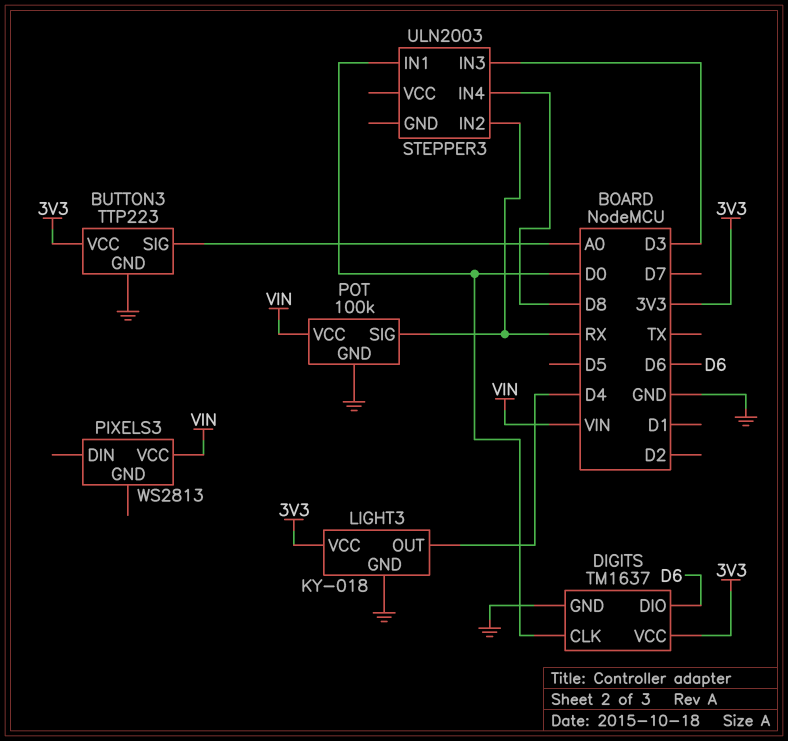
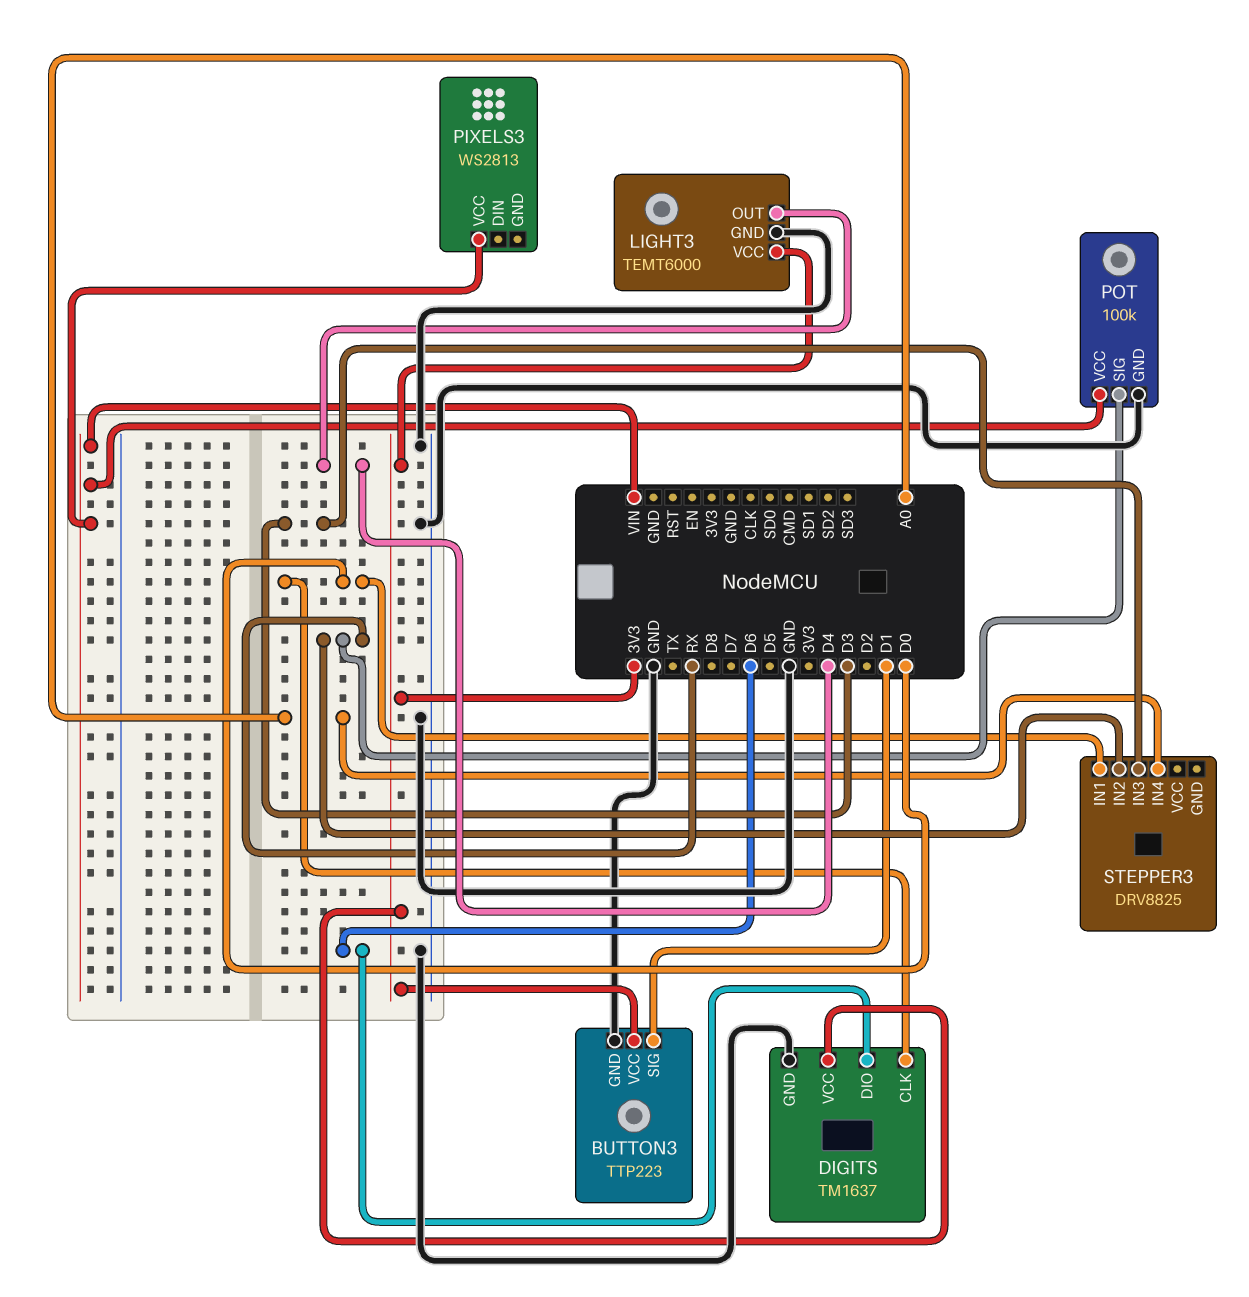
BUTTON3 pin SIG: A0 -> D1
LIGHT3: KY-018 -> TEMT6000
STEPPER3: ULN2003 -> DRV8825
STEPPER3 pin IN4: D8 -> A0

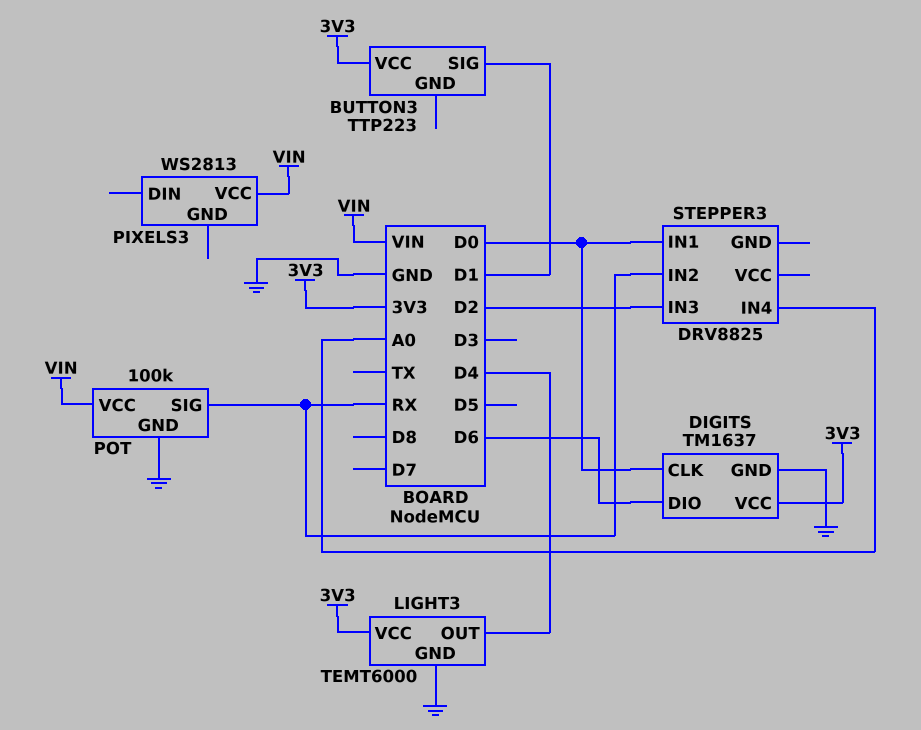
BUTTON3 pin GND: GND -> none
STEPPER3 pin IN3: D3 -> D2

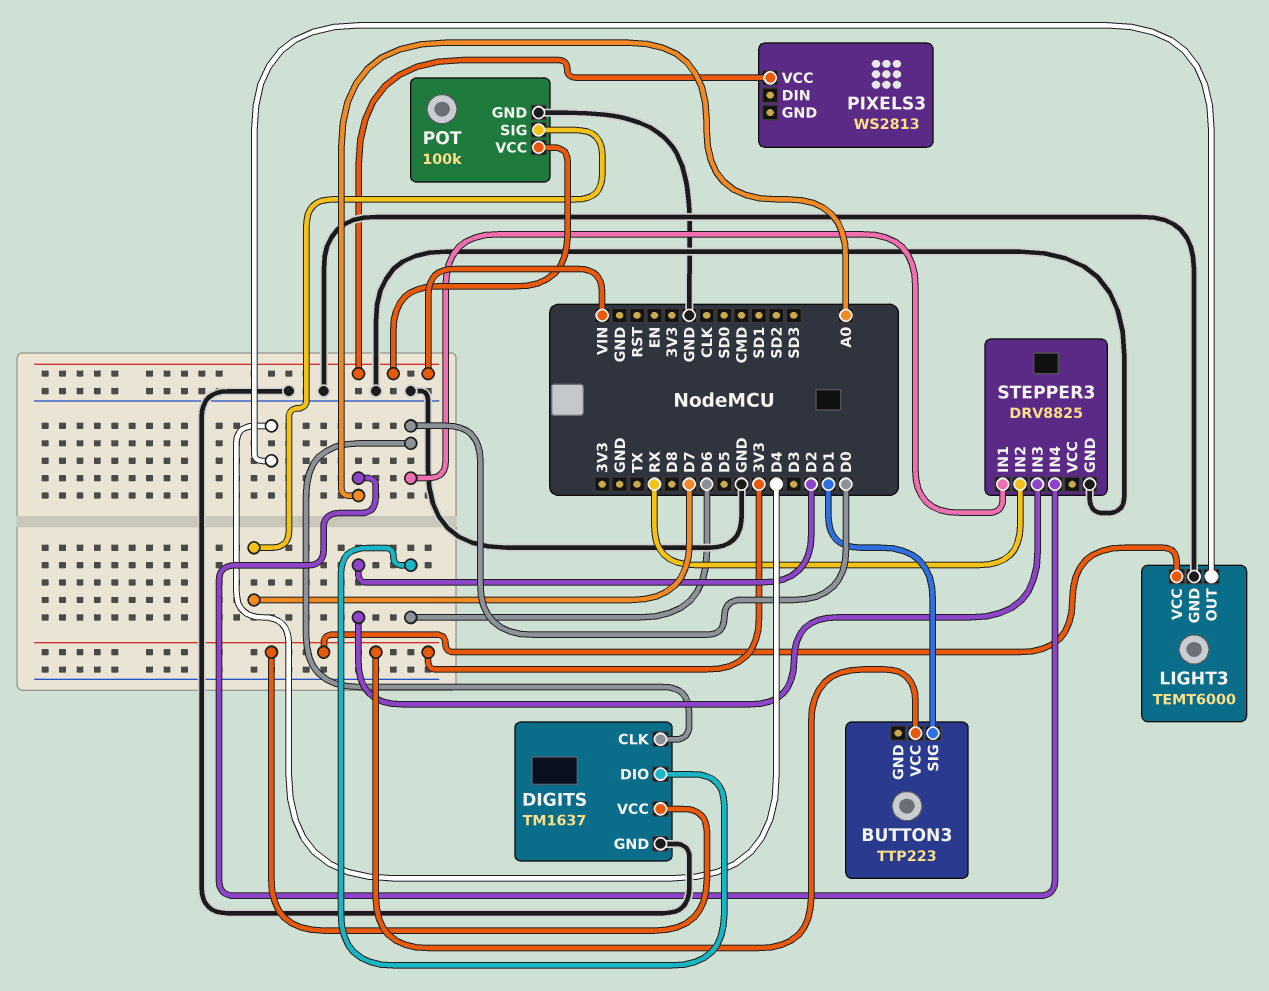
POT pin SIG: RX -> D7
STEPPER3 pin GND: none -> GND

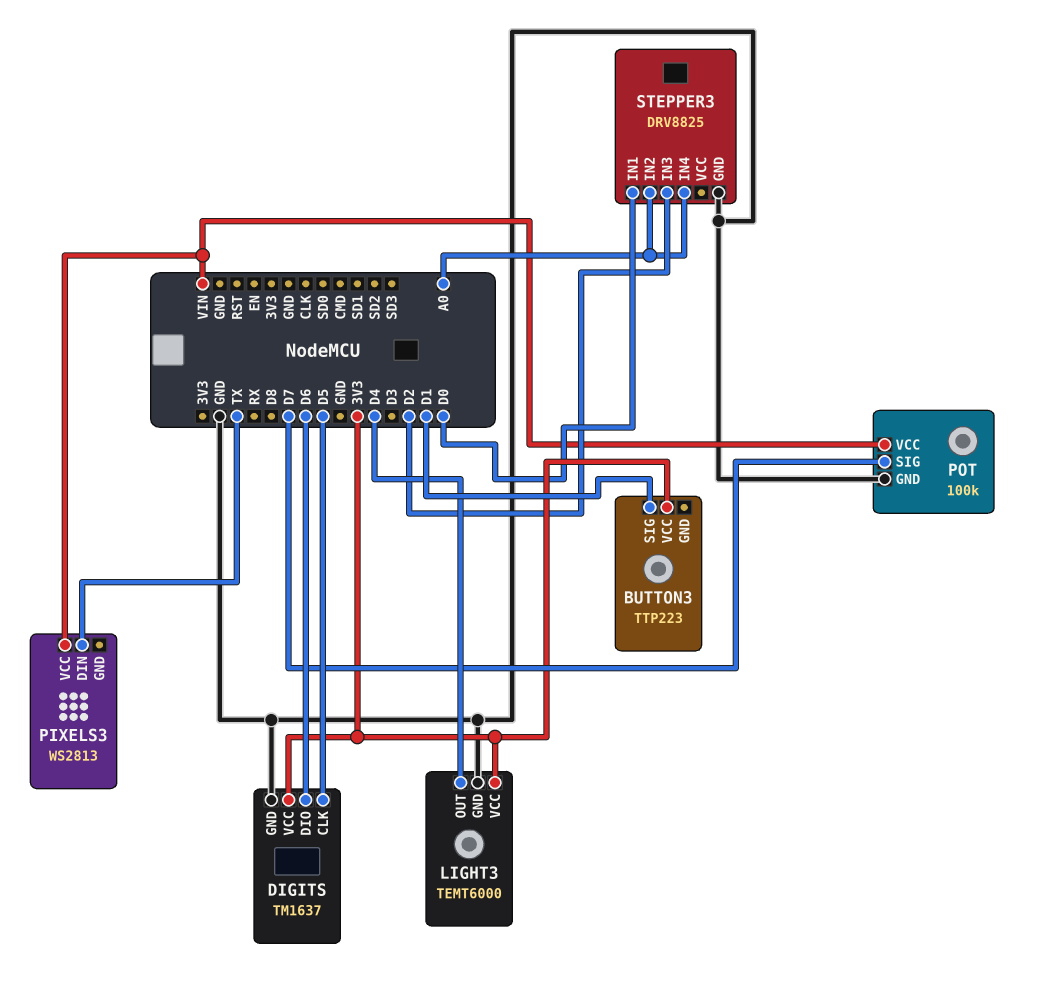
DIGITS pin CLK: D0 -> D5
PIXELS3 pin DIN: none -> TX
STEPPER3 pin IN2: RX -> A0

